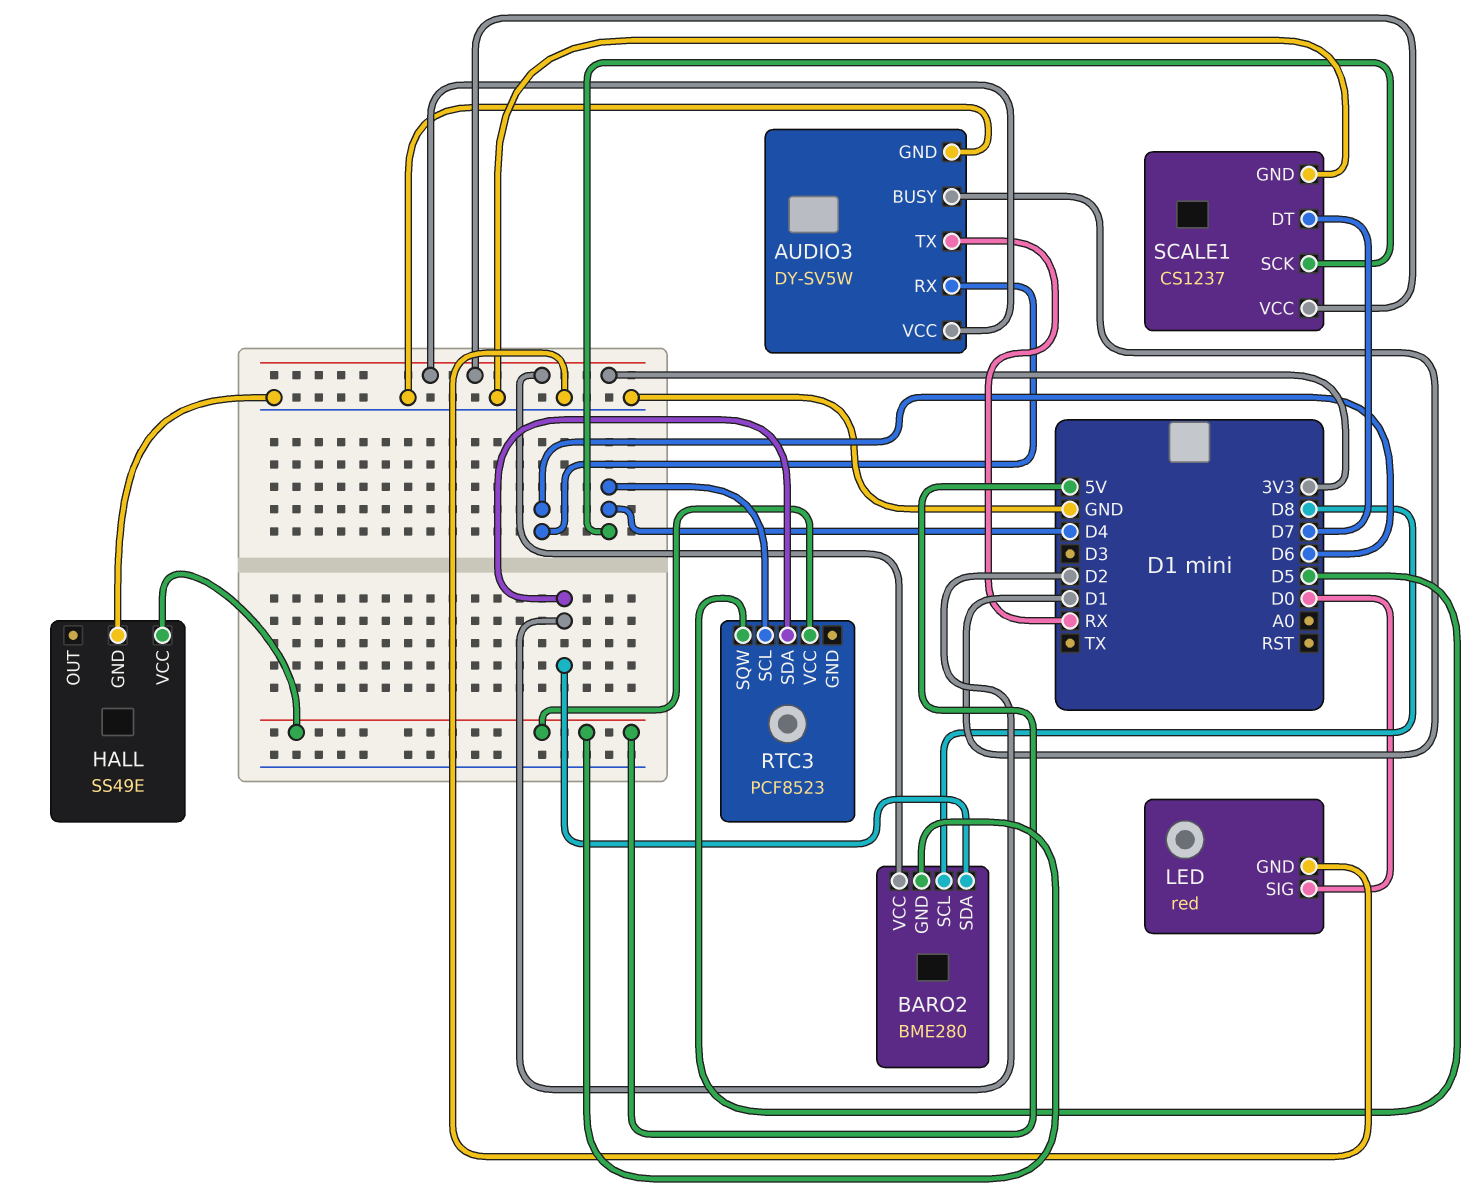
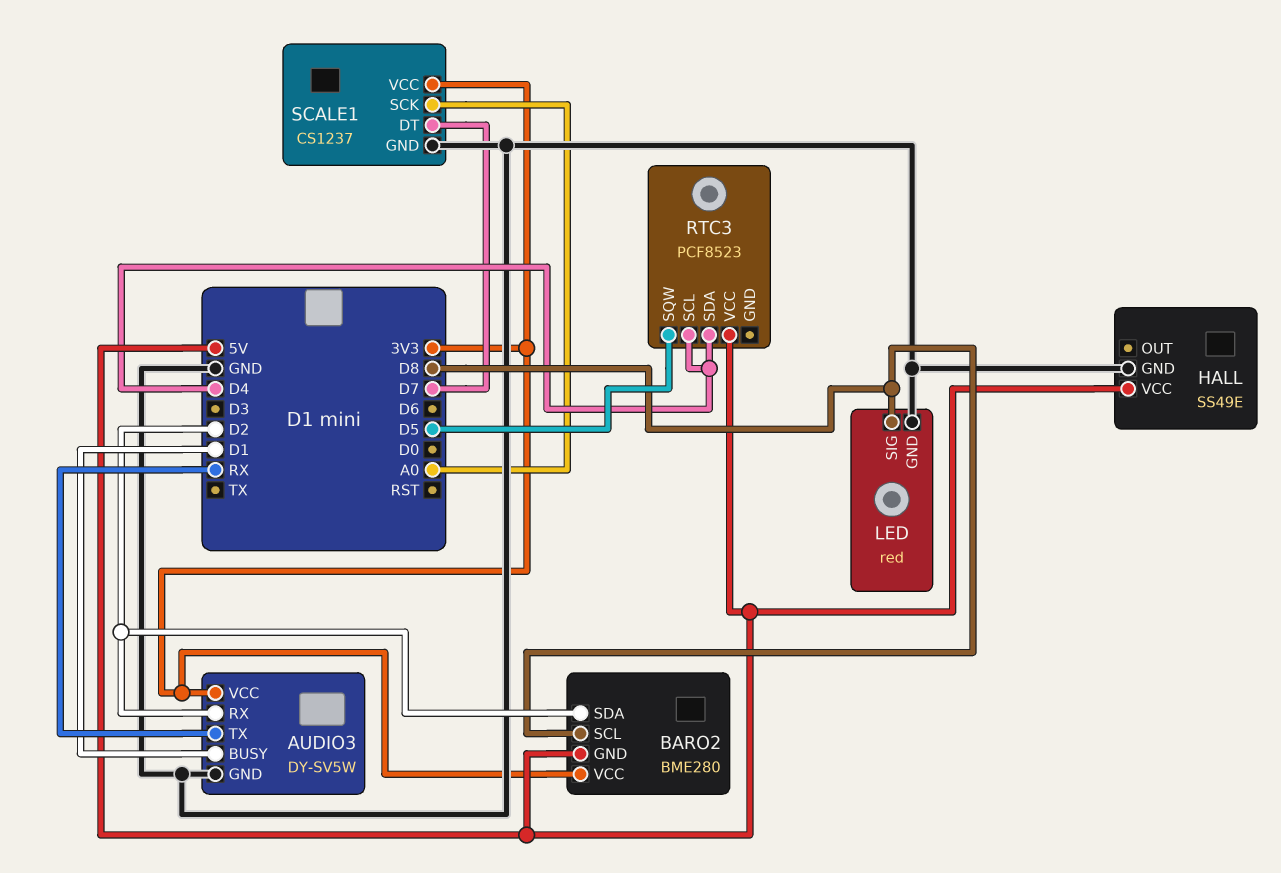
AUDIO3 pin RX: D6 -> D2
LED pin SIG: D0 -> D8
RTC3 pin SDA: D2 -> D4
SCALE1 pin SCK: D4 -> A0

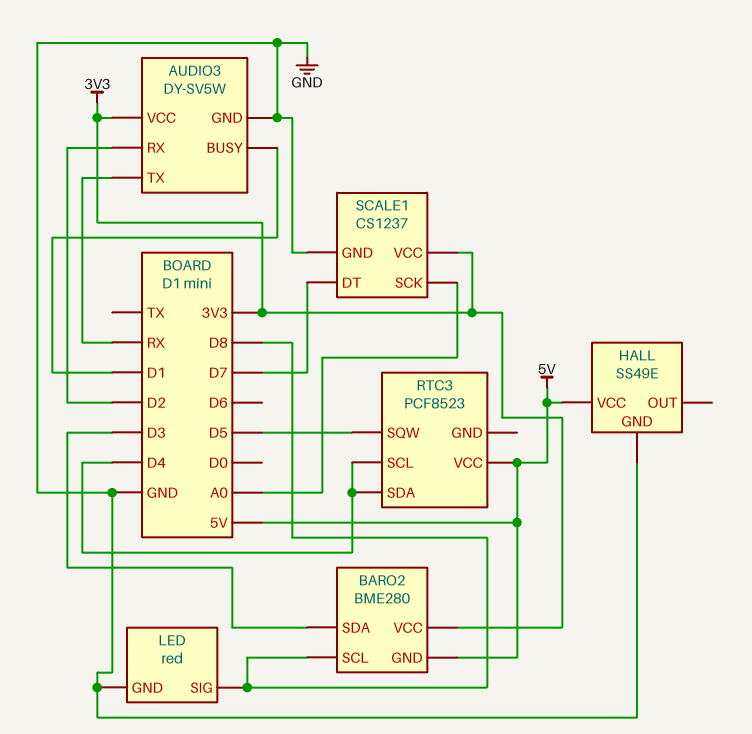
BARO2 pin SDA: D2 -> D3

